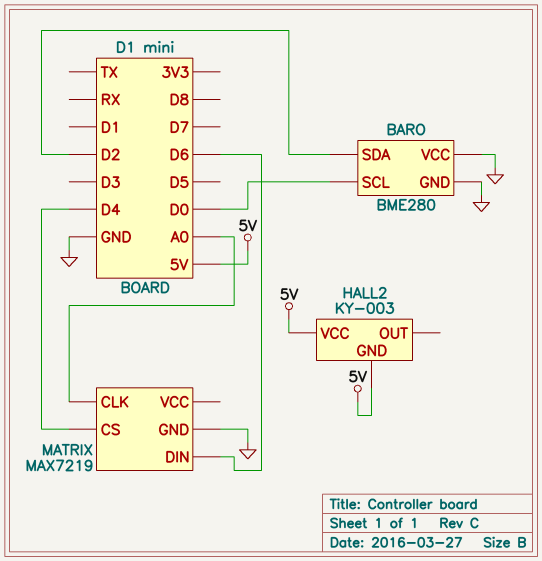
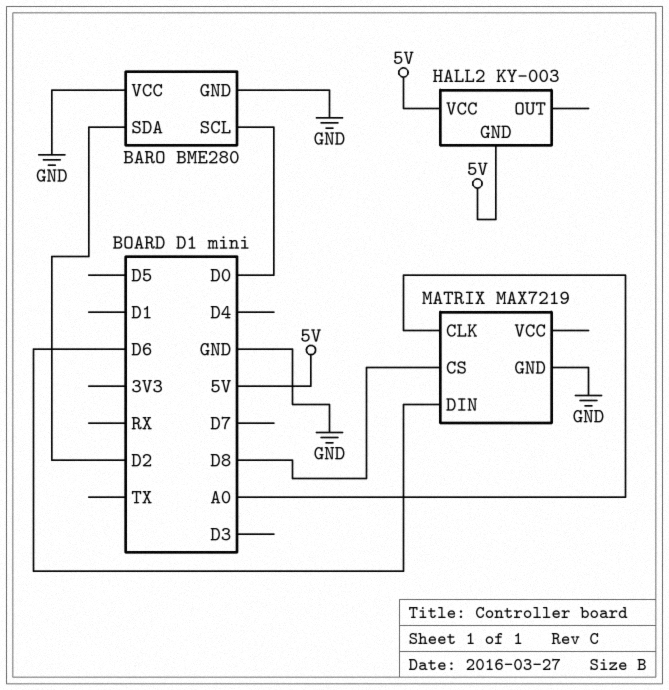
MATRIX pin CS: D4 -> D8

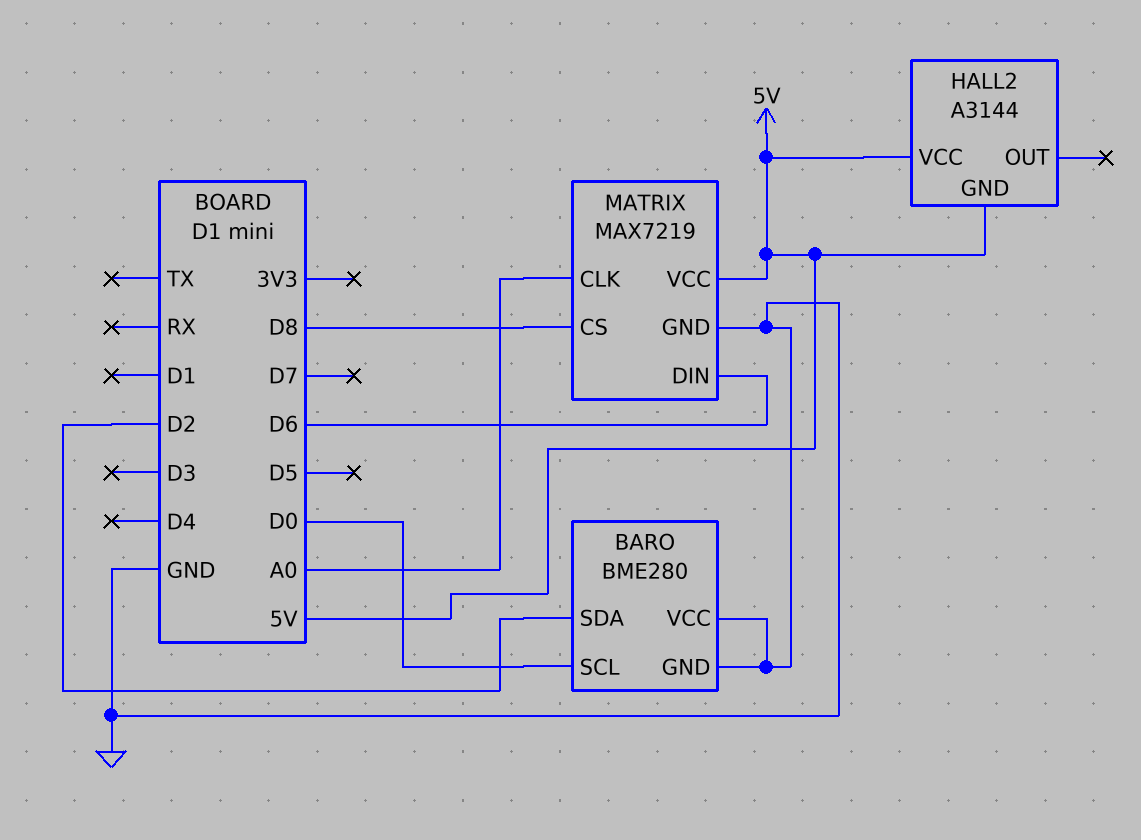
HALL2: KY-003 -> A3144
MATRIX pin VCC: none -> 5V

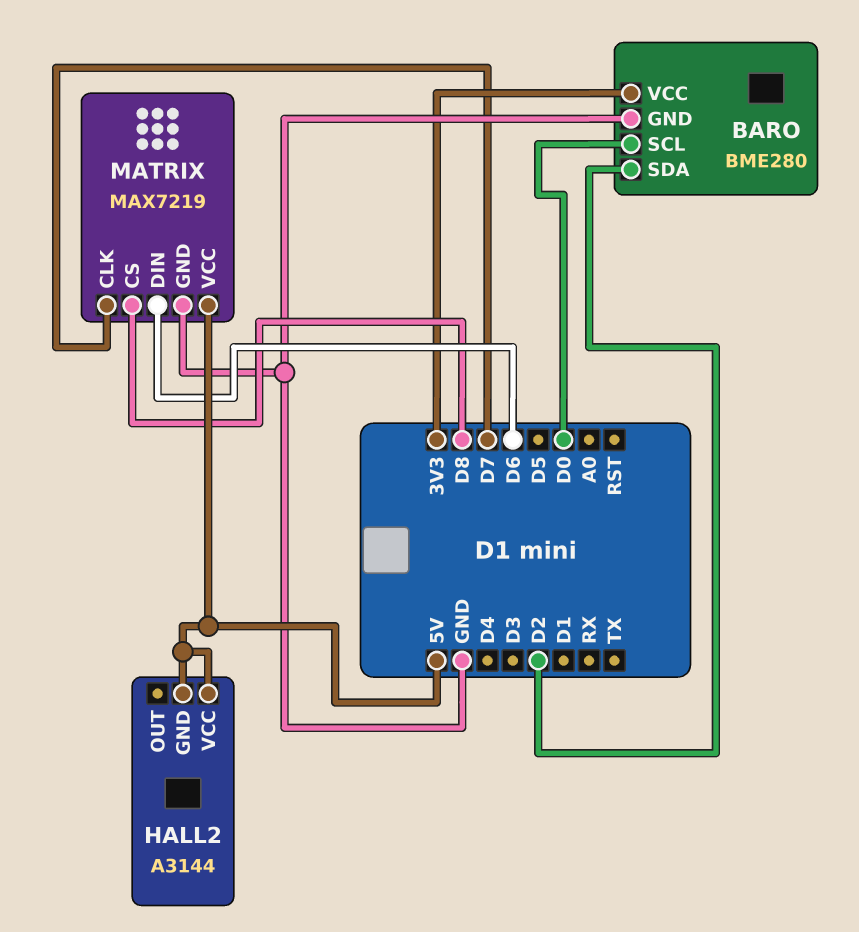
BARO pin VCC: GND -> 3V3
MATRIX pin CLK: A0 -> D7

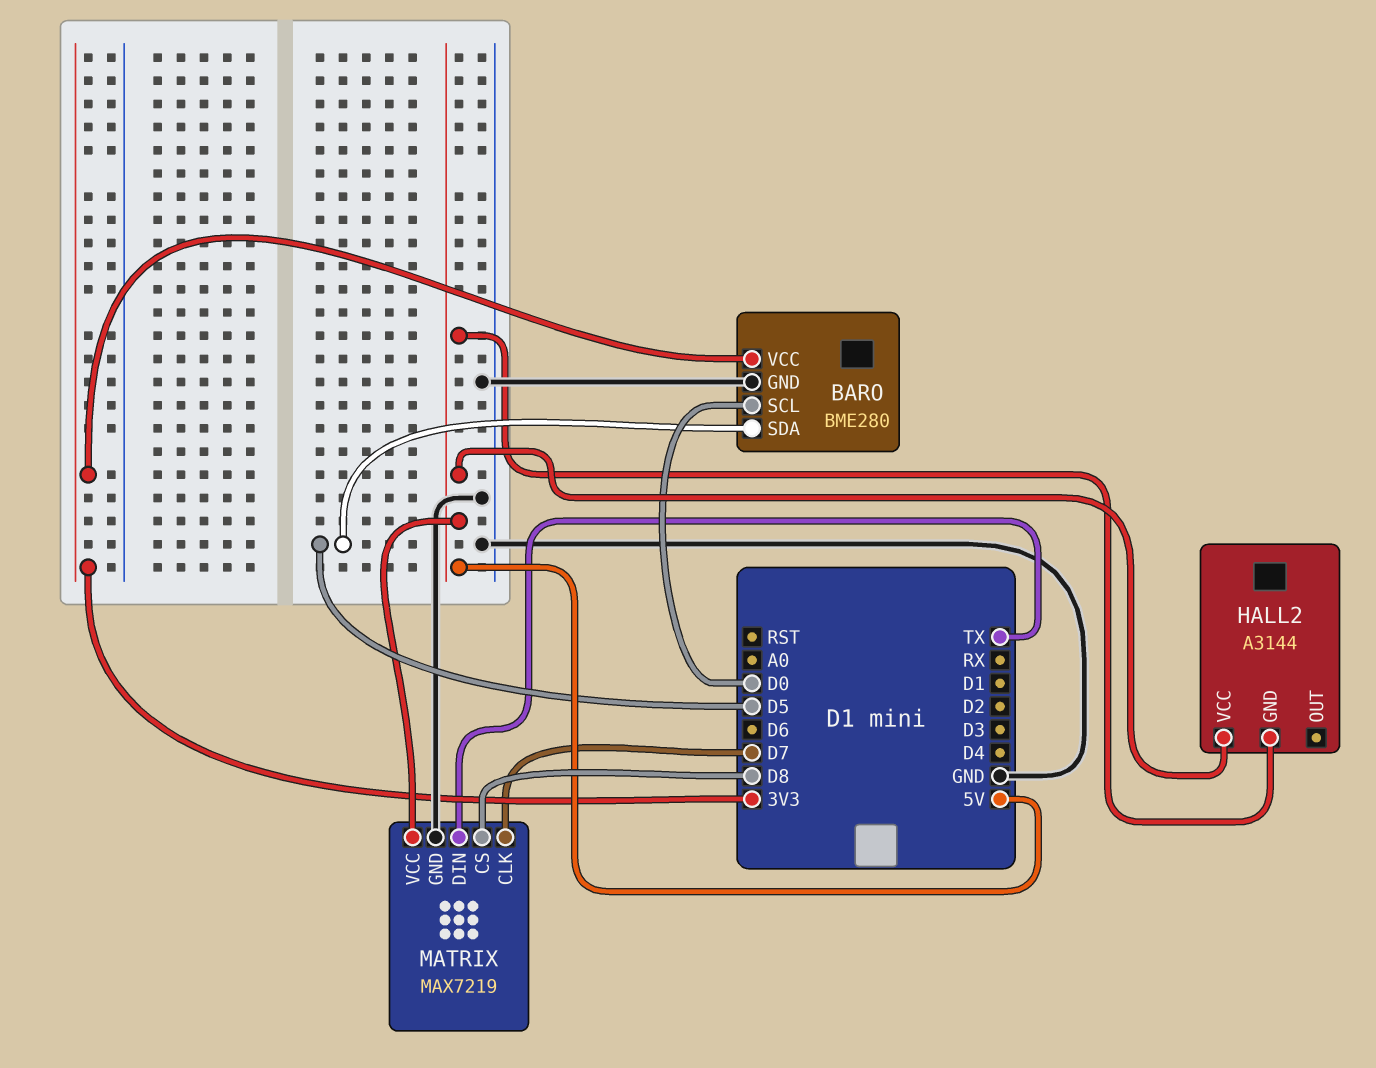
BARO pin SDA: D2 -> D5
MATRIX pin DIN: D6 -> TX

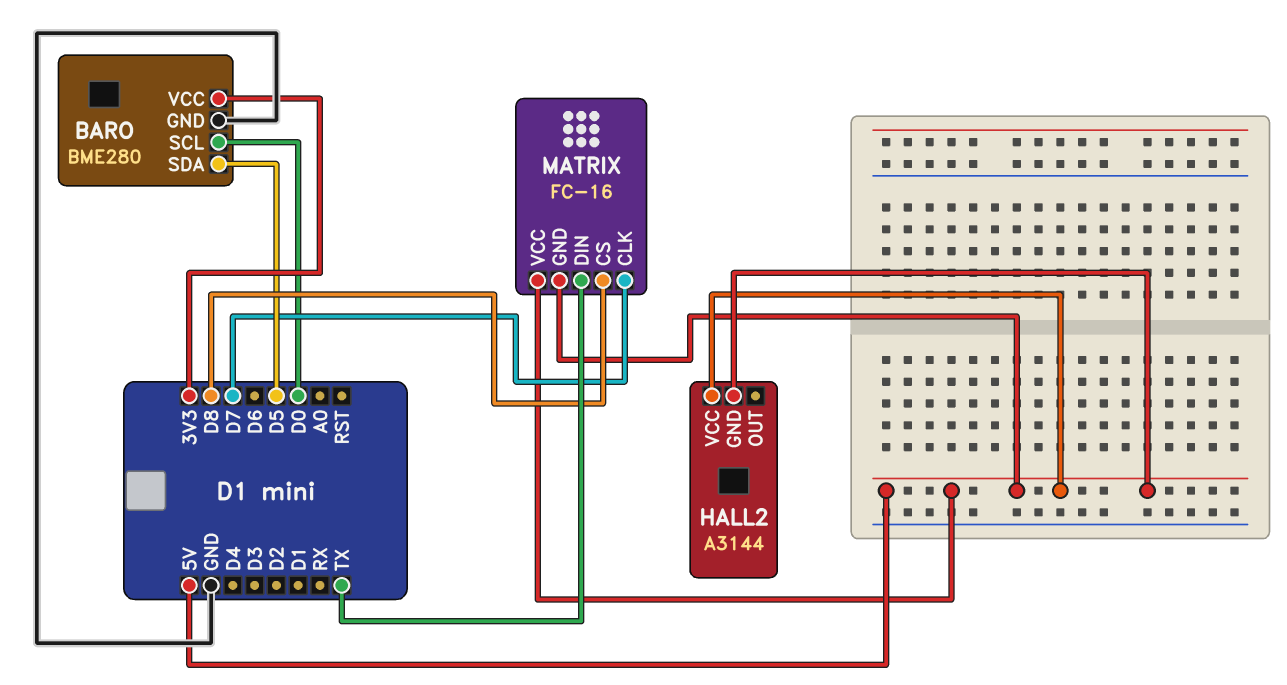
MATRIX: MAX7219 -> FC-16
MATRIX pin GND: GND -> 5V

